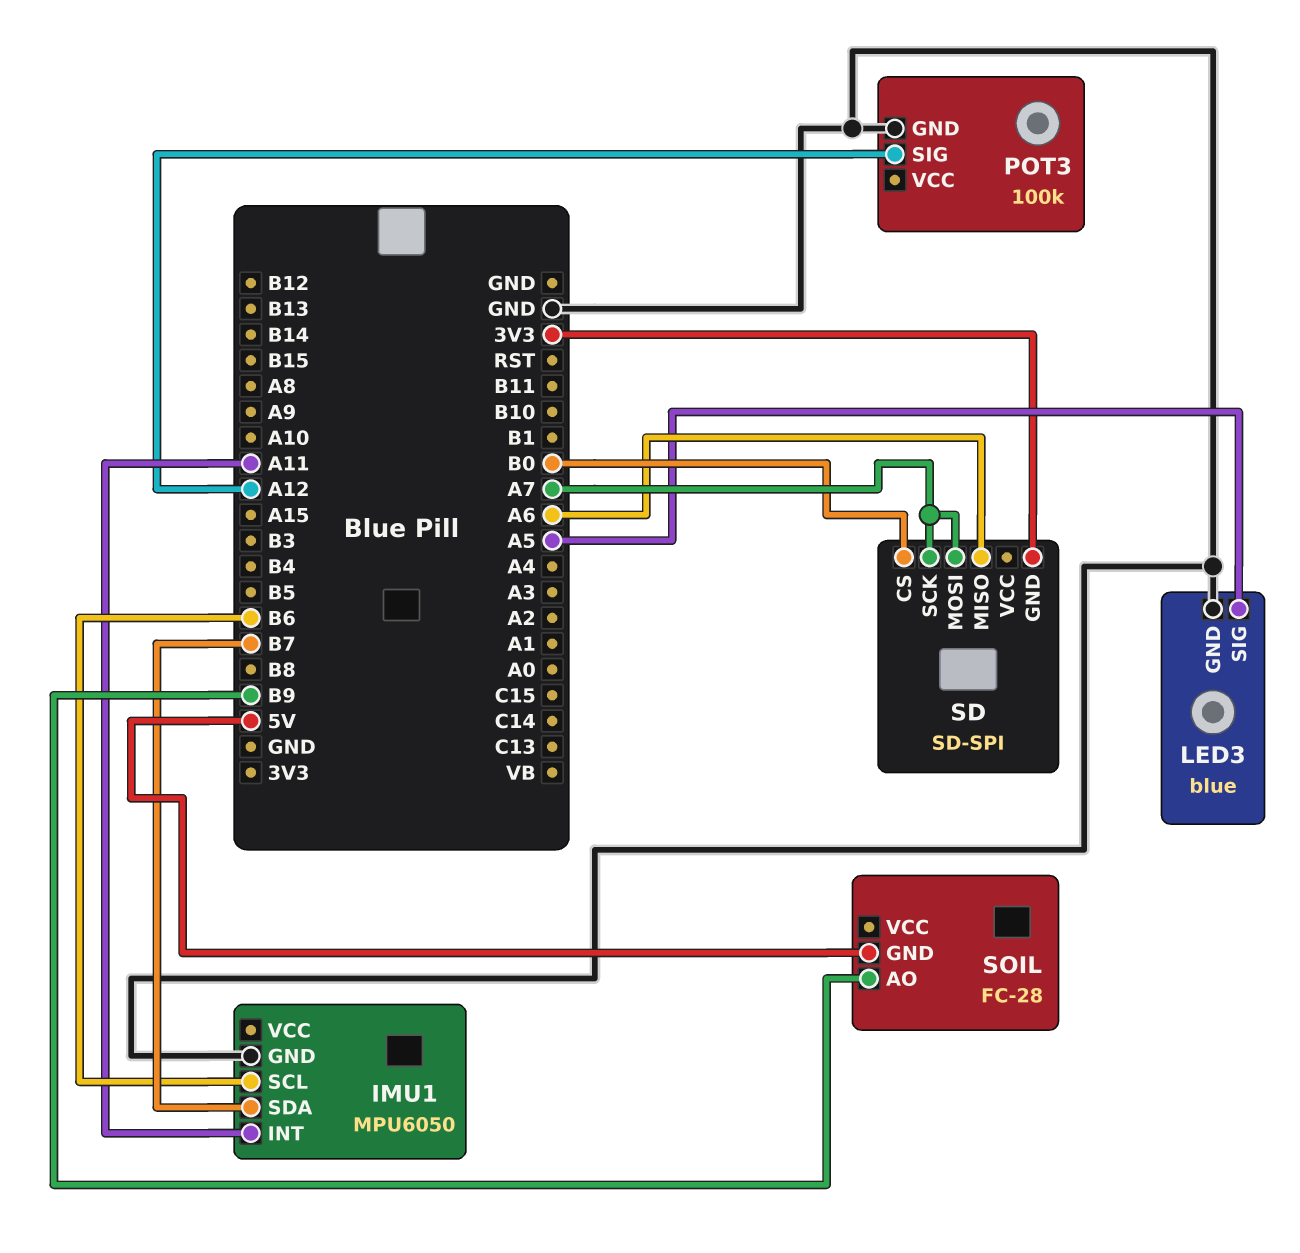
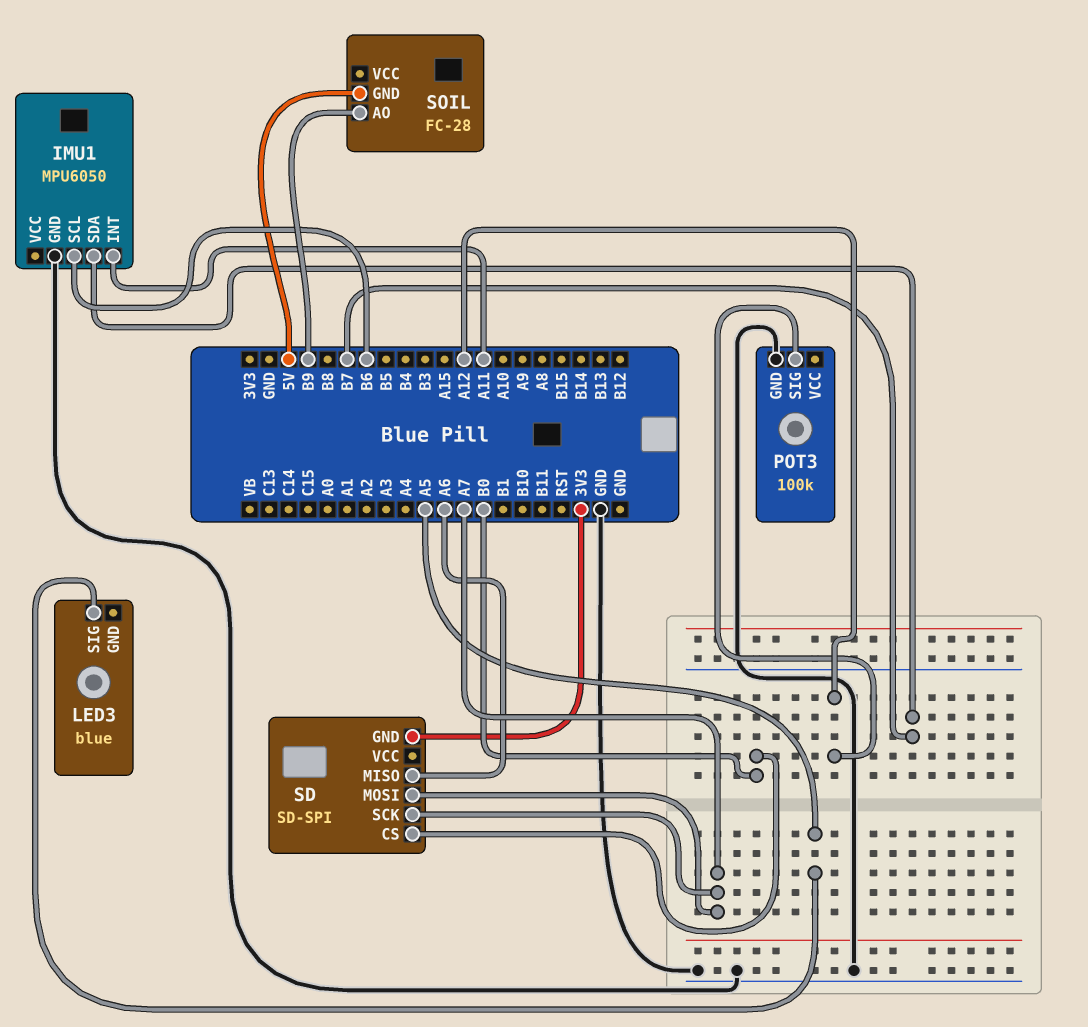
LED3 pin GND: GND -> none

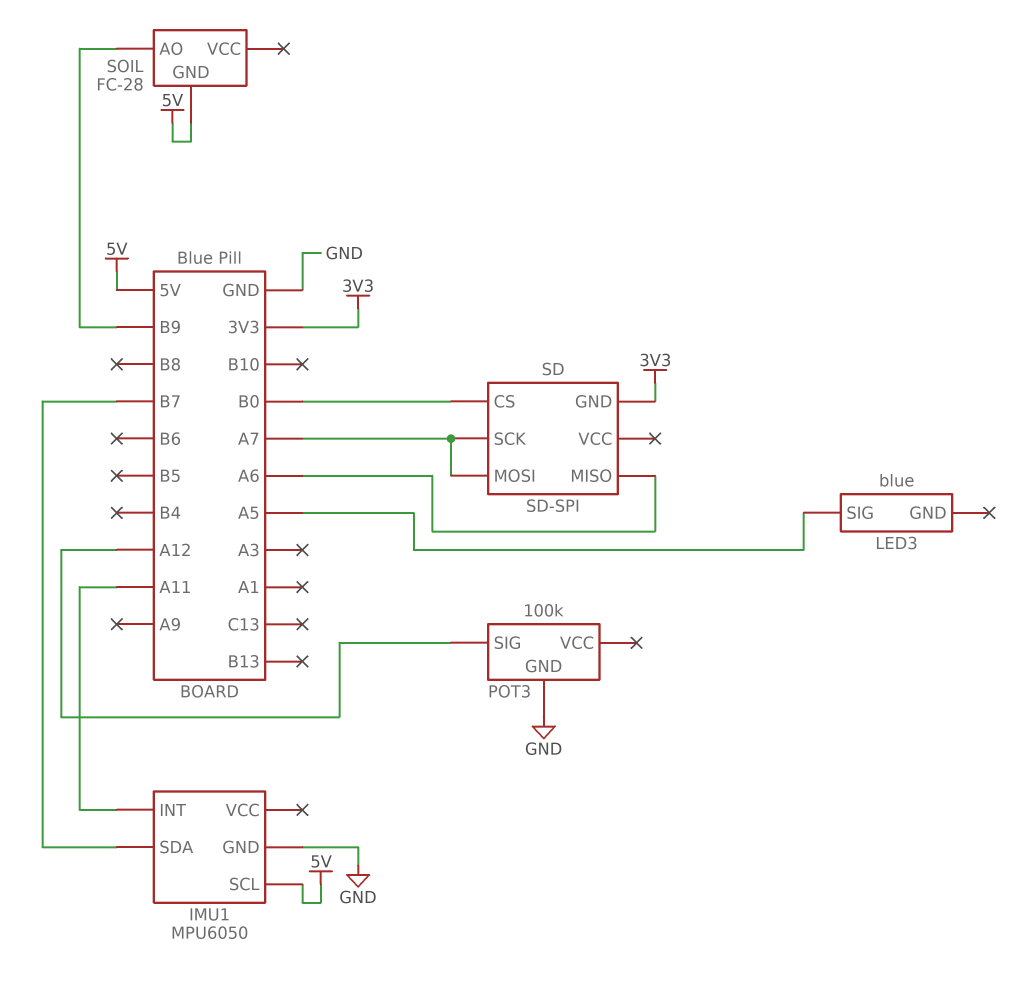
IMU1 pin SCL: B6 -> 5V

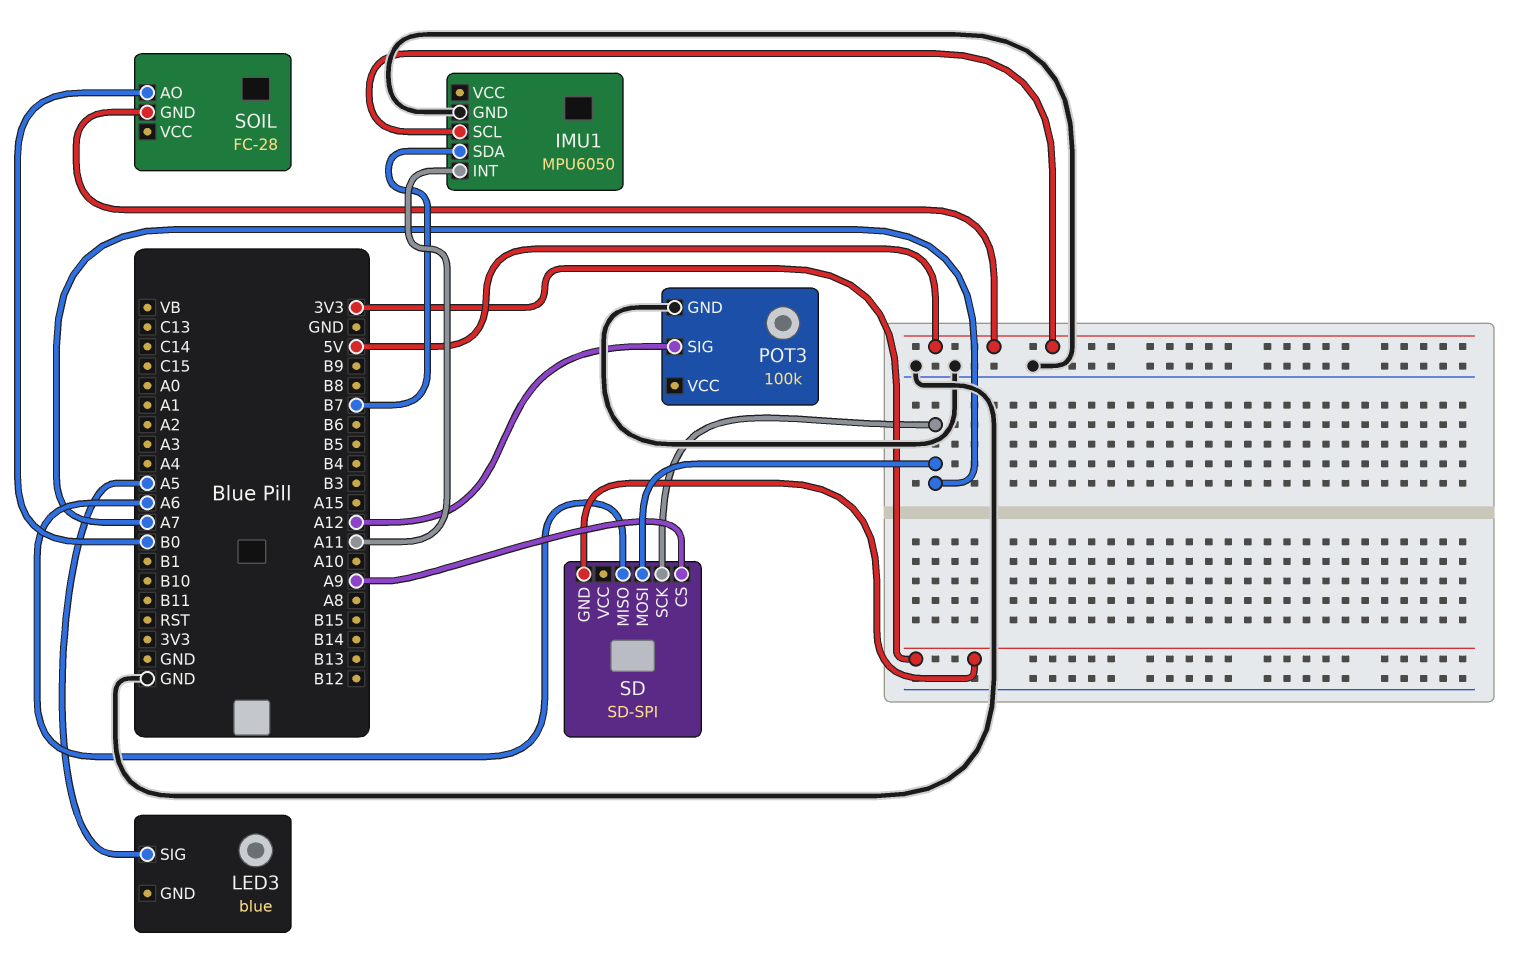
SD pin CS: B0 -> A9
SOIL pin AO: B9 -> B0

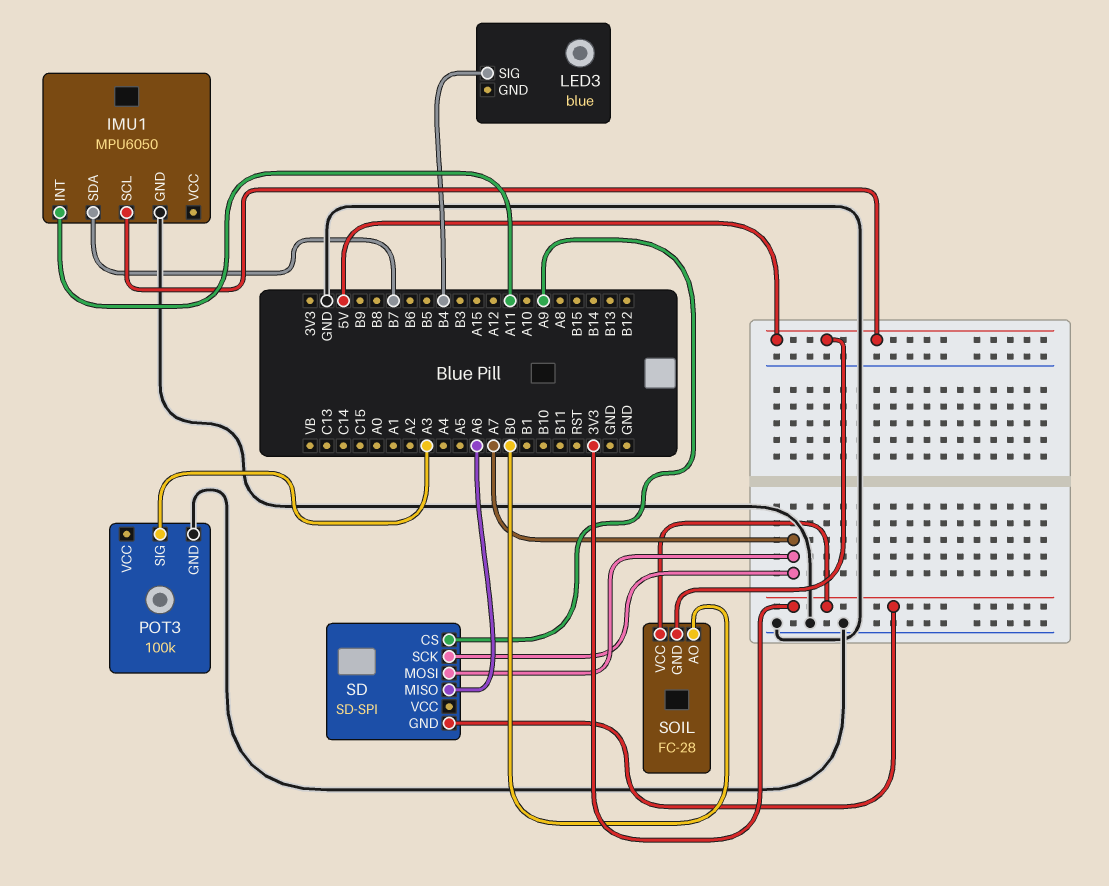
LED3 pin SIG: A5 -> B4
POT3 pin SIG: A12 -> A3
SOIL pin VCC: none -> 3V3

